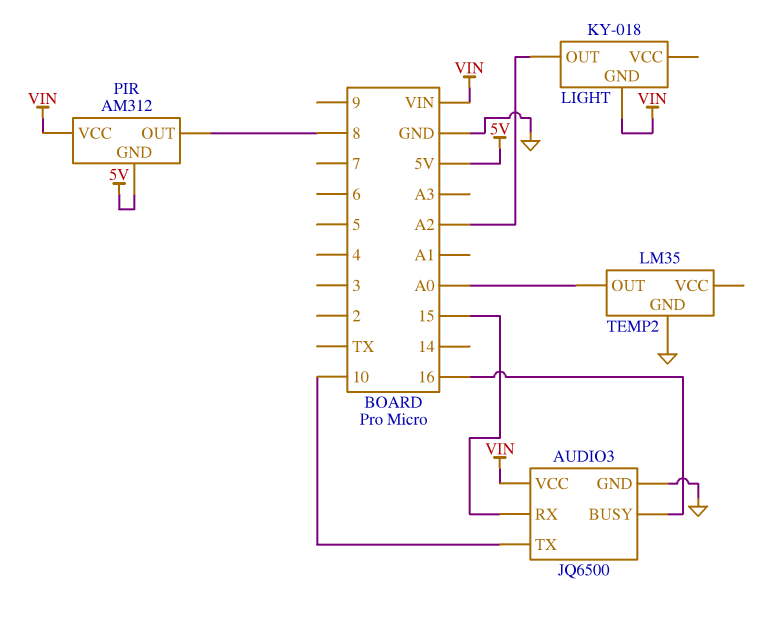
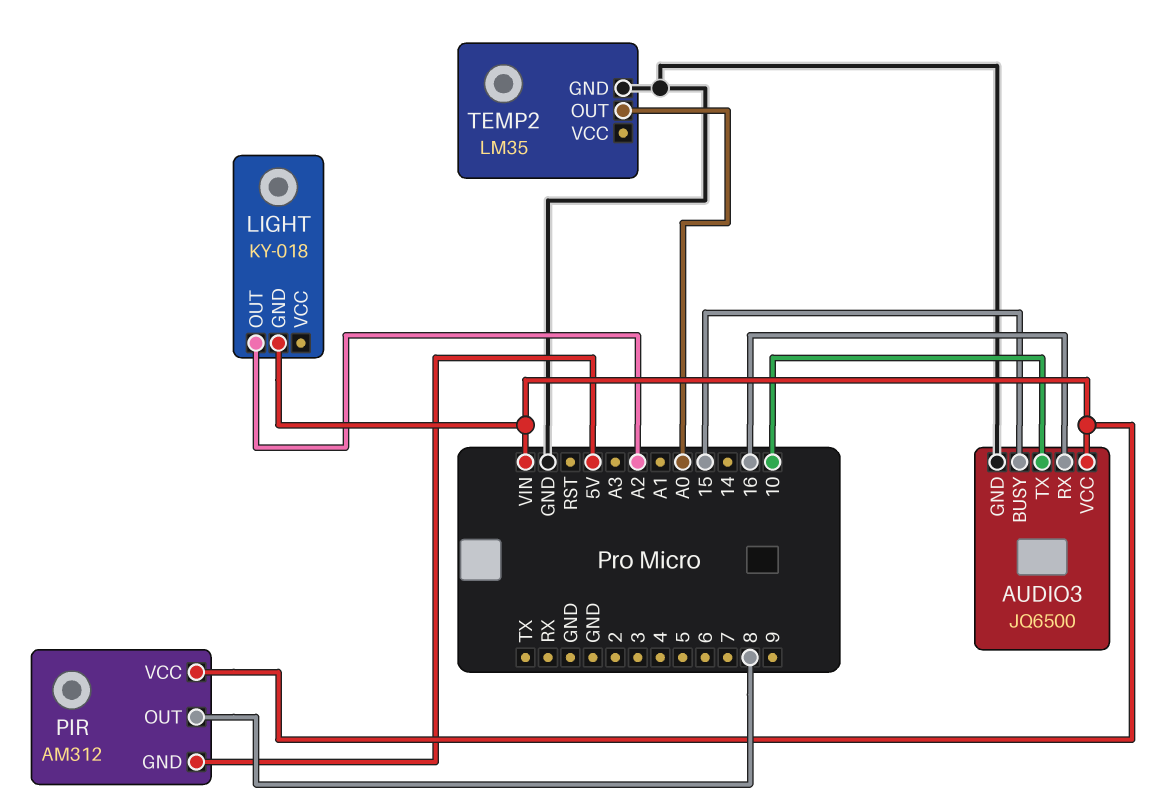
AUDIO3 pin BUSY: 16 -> 15
AUDIO3 pin RX: 15 -> 16

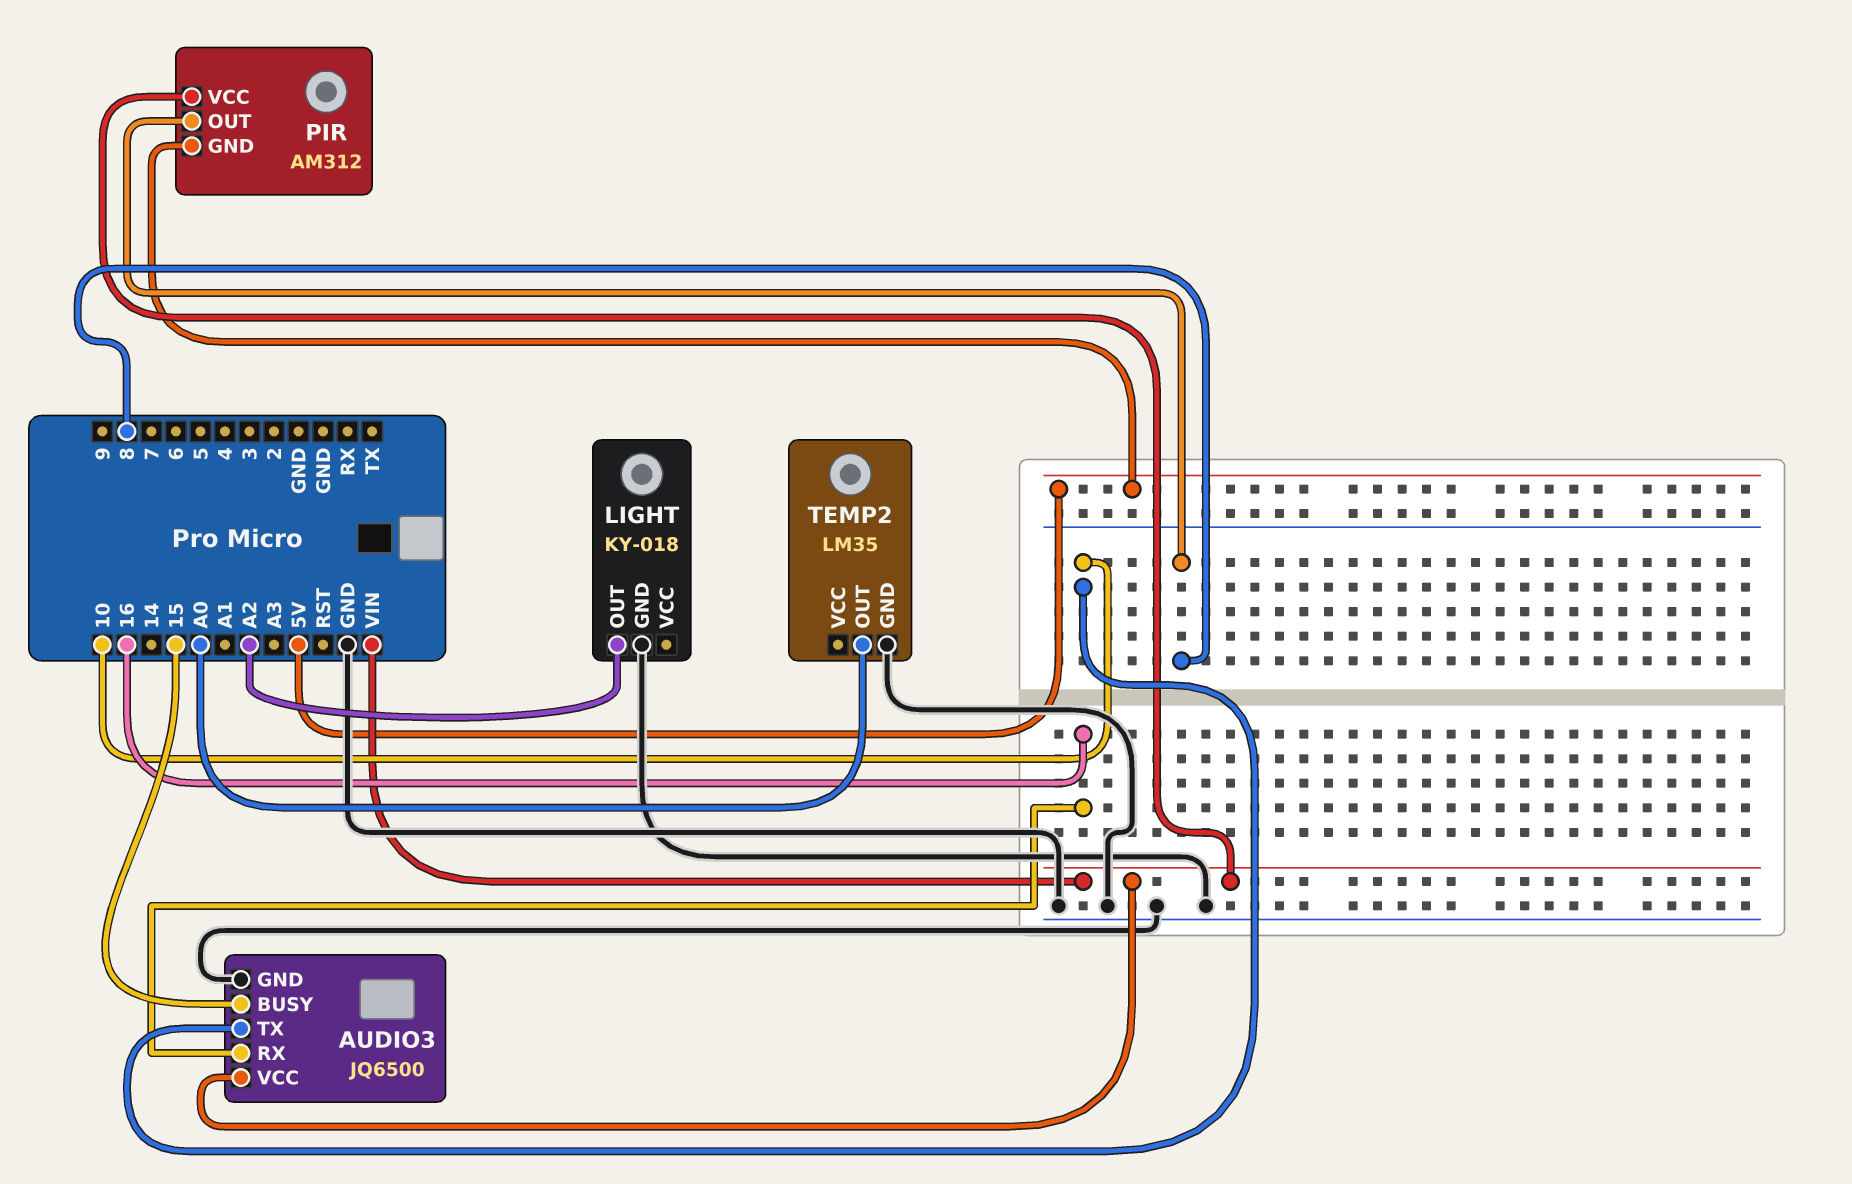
LIGHT pin GND: VIN -> GND

